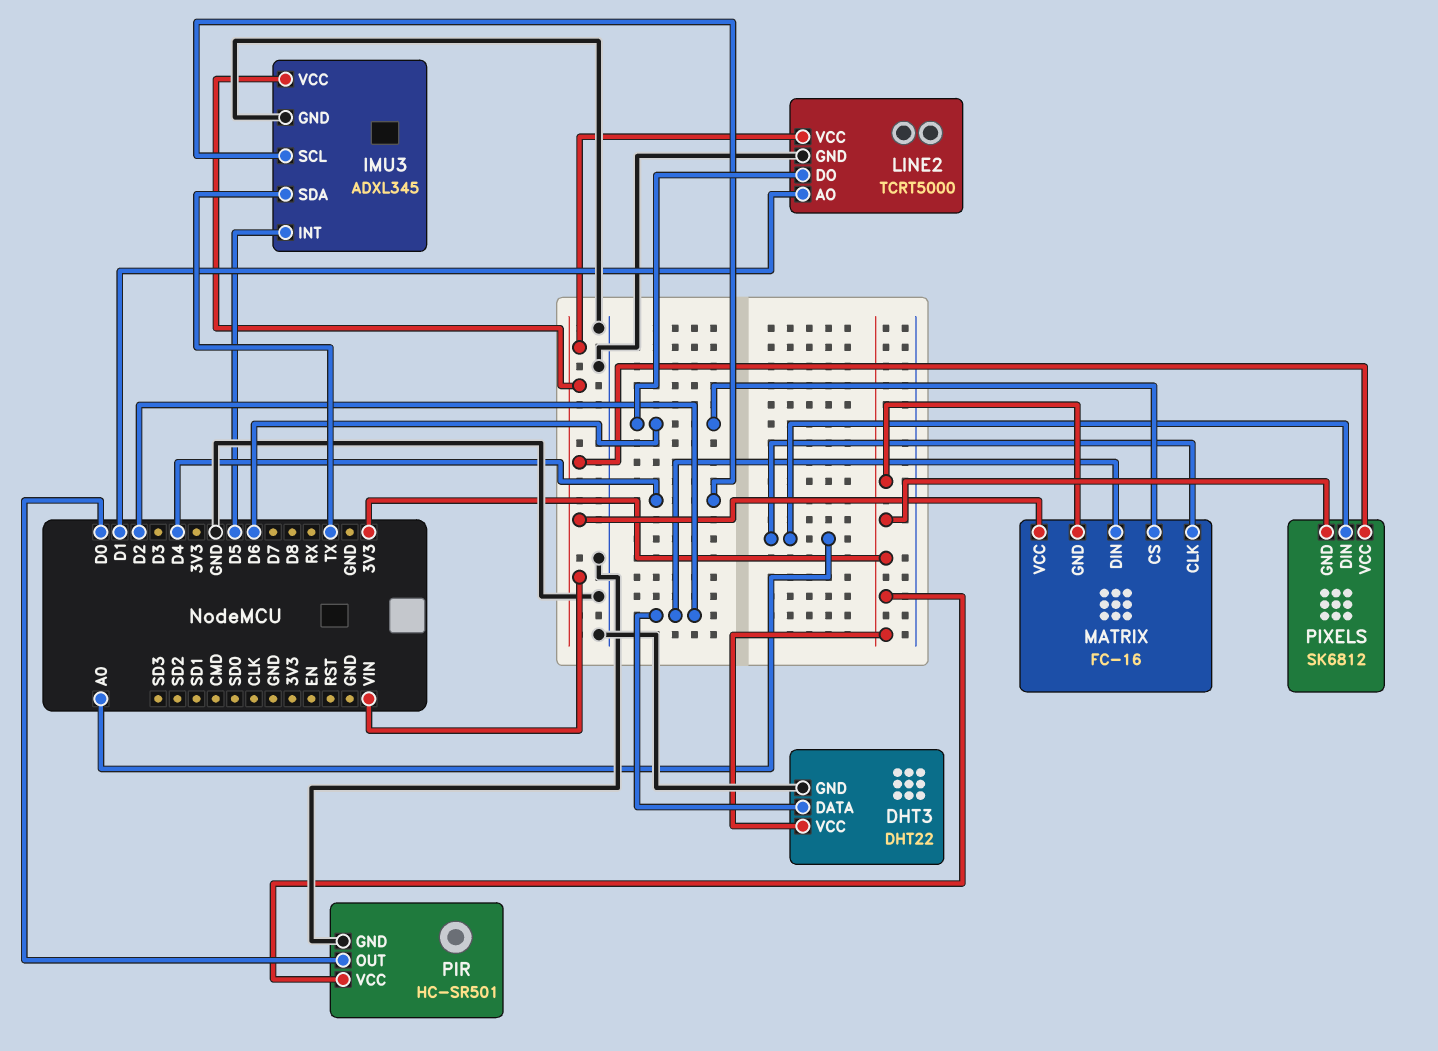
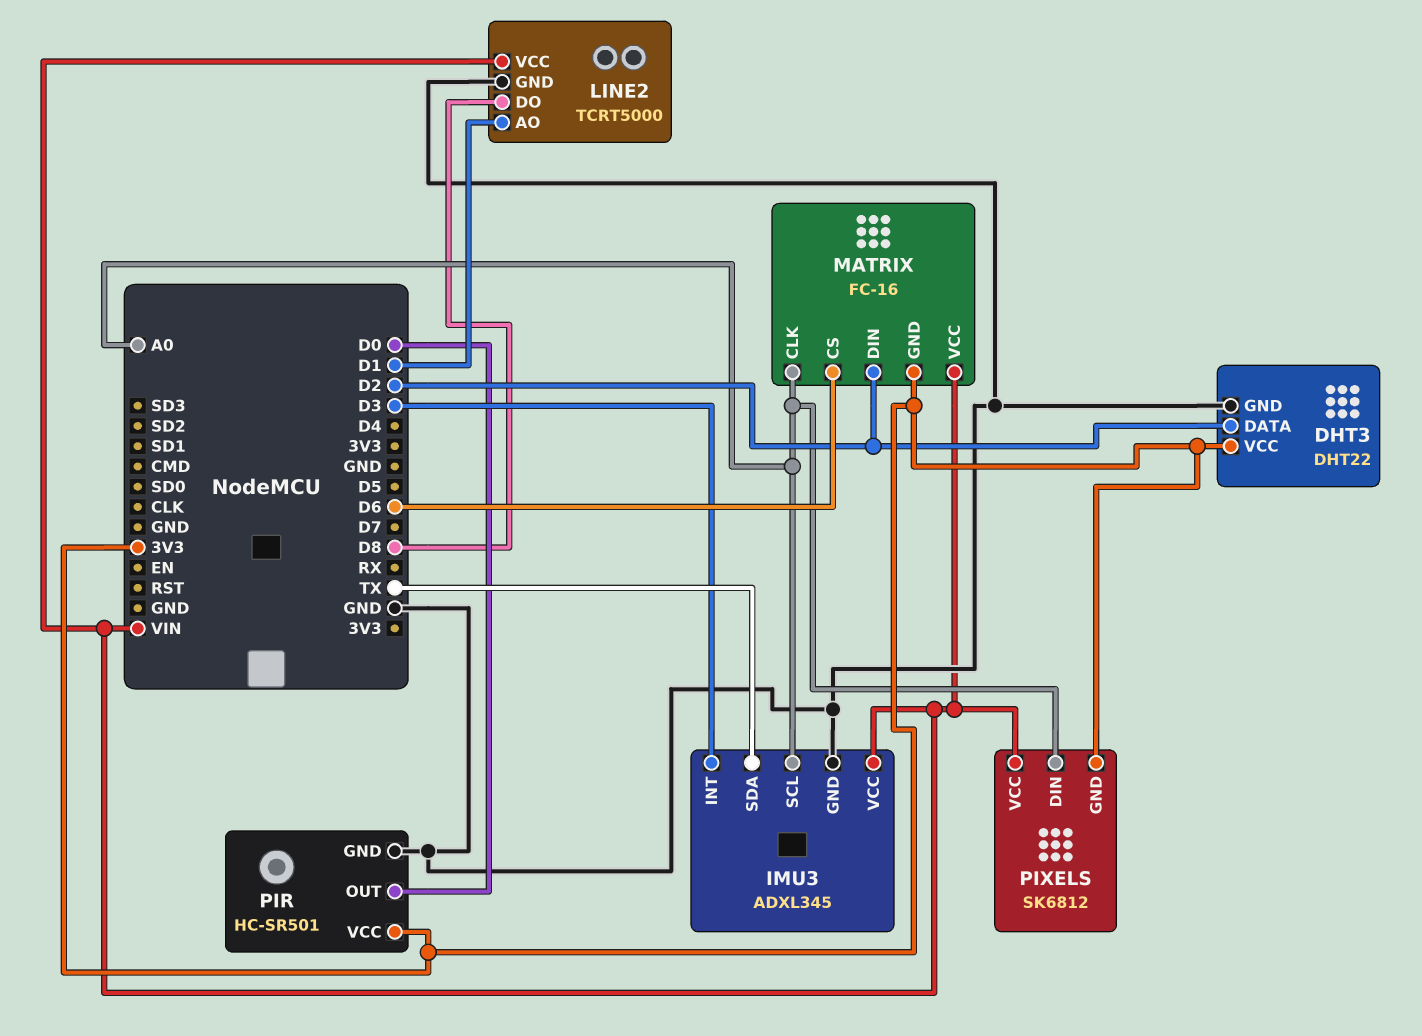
IMU3 pin INT: D5 -> D3
IMU3 pin SCL: D4 -> A0
LINE2 pin DO: D6 -> D8

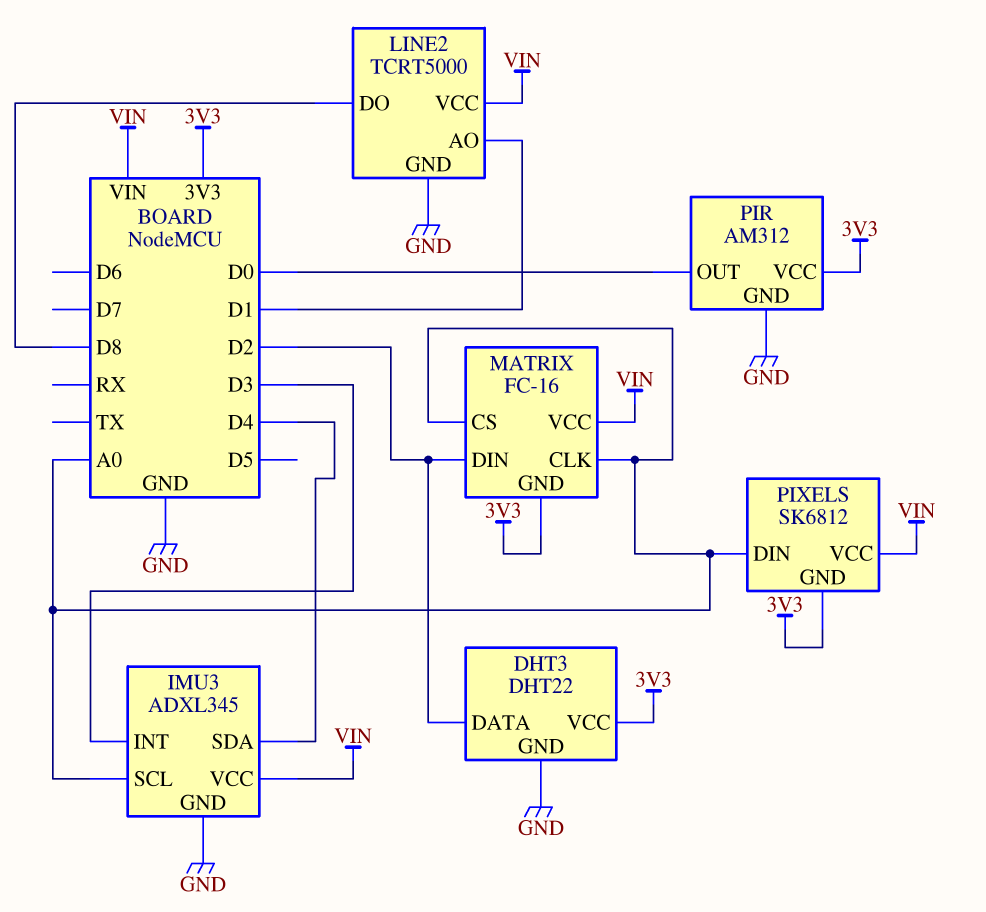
IMU3 pin SDA: TX -> D4
MATRIX pin CS: D6 -> A0
PIR: HC-SR501 -> AM312

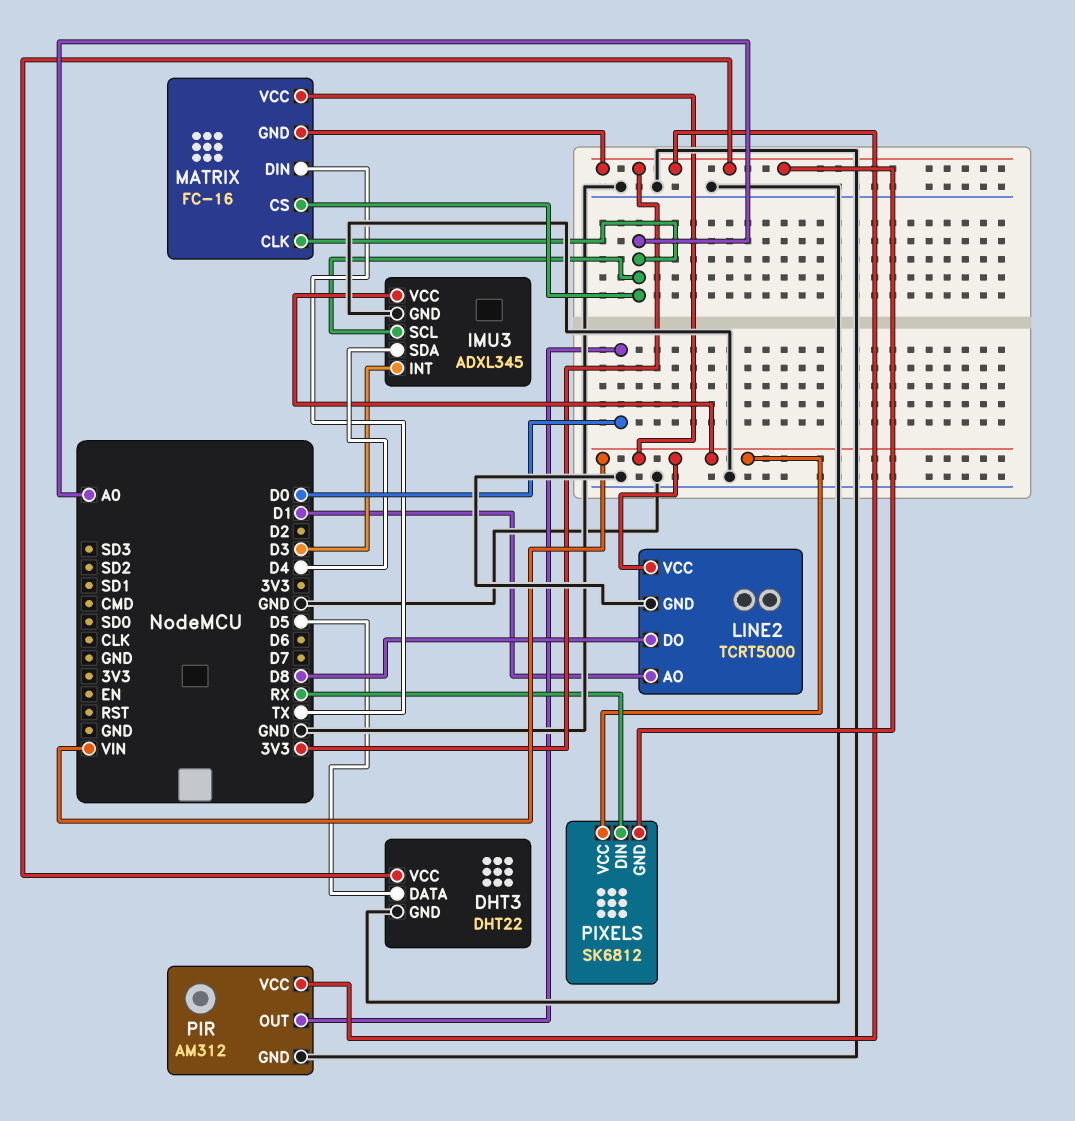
DHT3 pin DATA: D2 -> D5
MATRIX pin DIN: D2 -> TX
PIXELS pin DIN: A0 -> RX

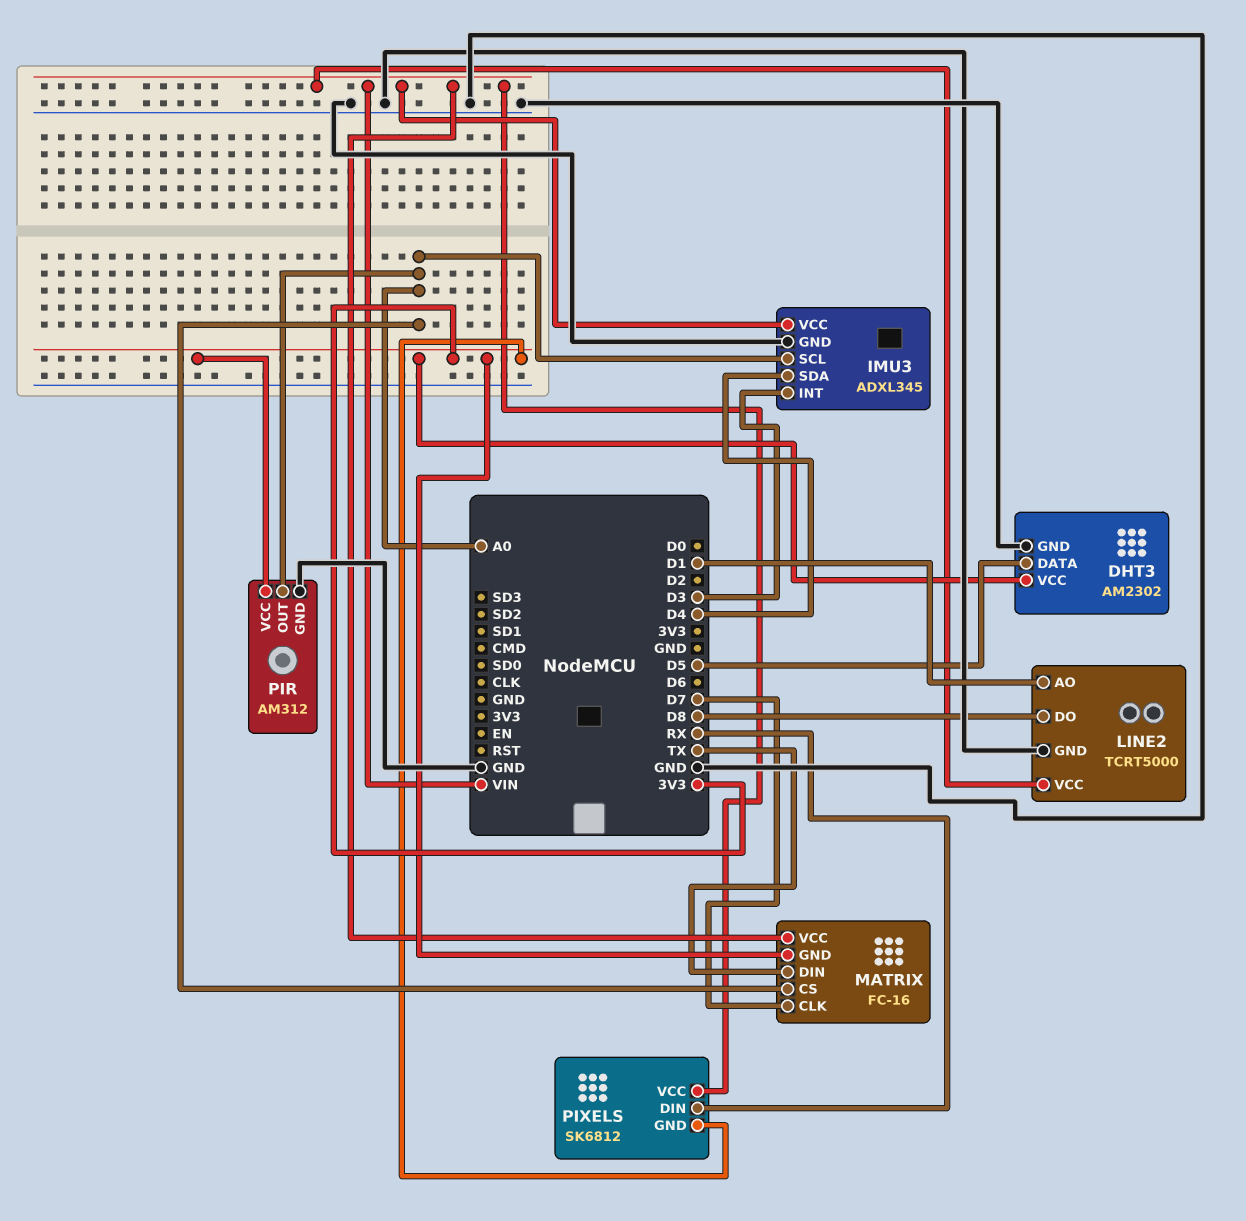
DHT3: DHT22 -> AM2302
MATRIX pin CLK: A0 -> D7
PIR pin OUT: D0 -> A0

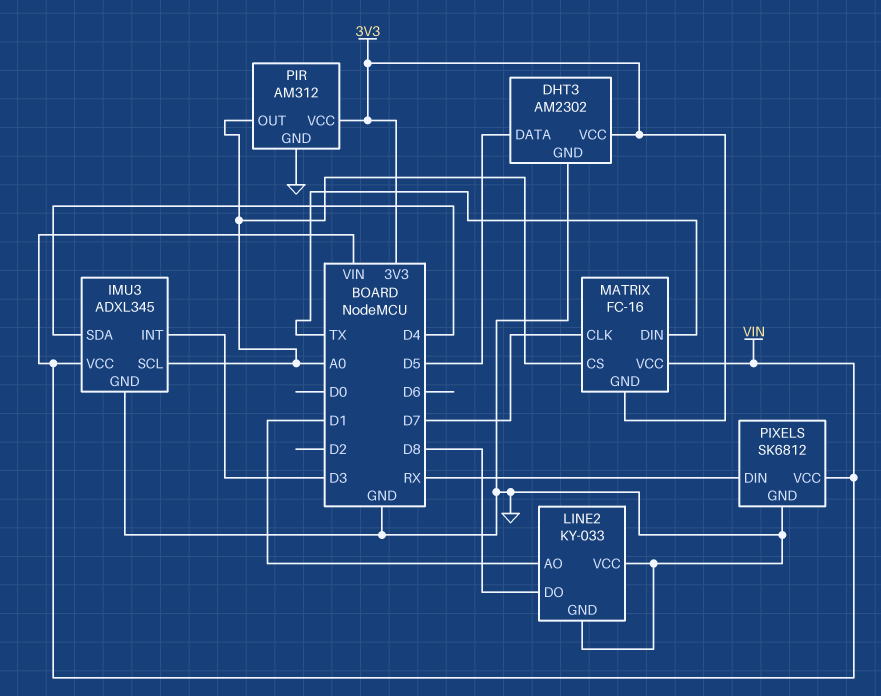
LINE2: TCRT5000 -> KY-033
LINE2 pin VCC: VIN -> GND
PIXELS pin GND: 3V3 -> GND

